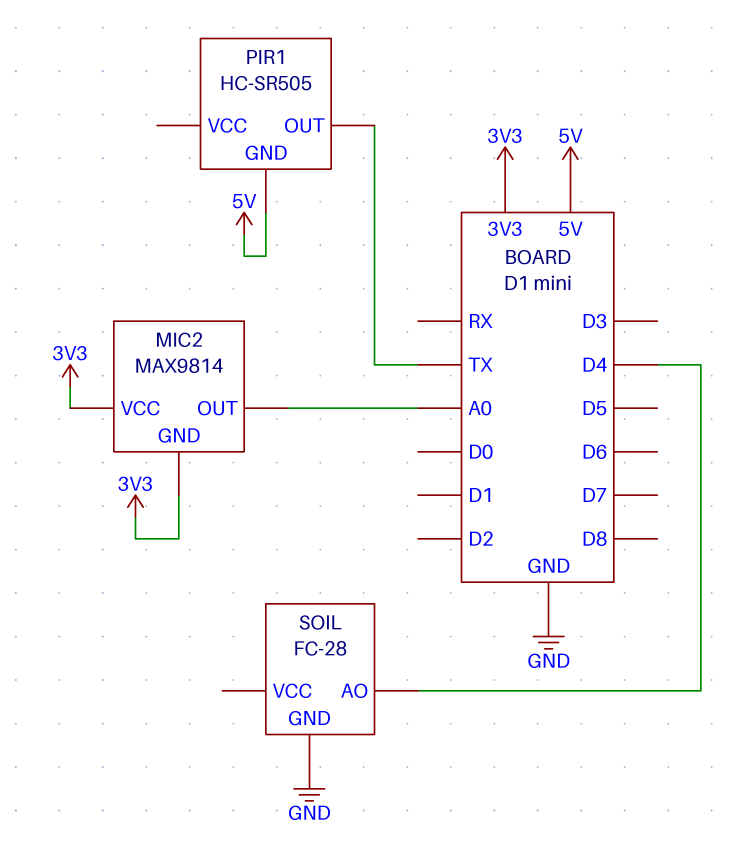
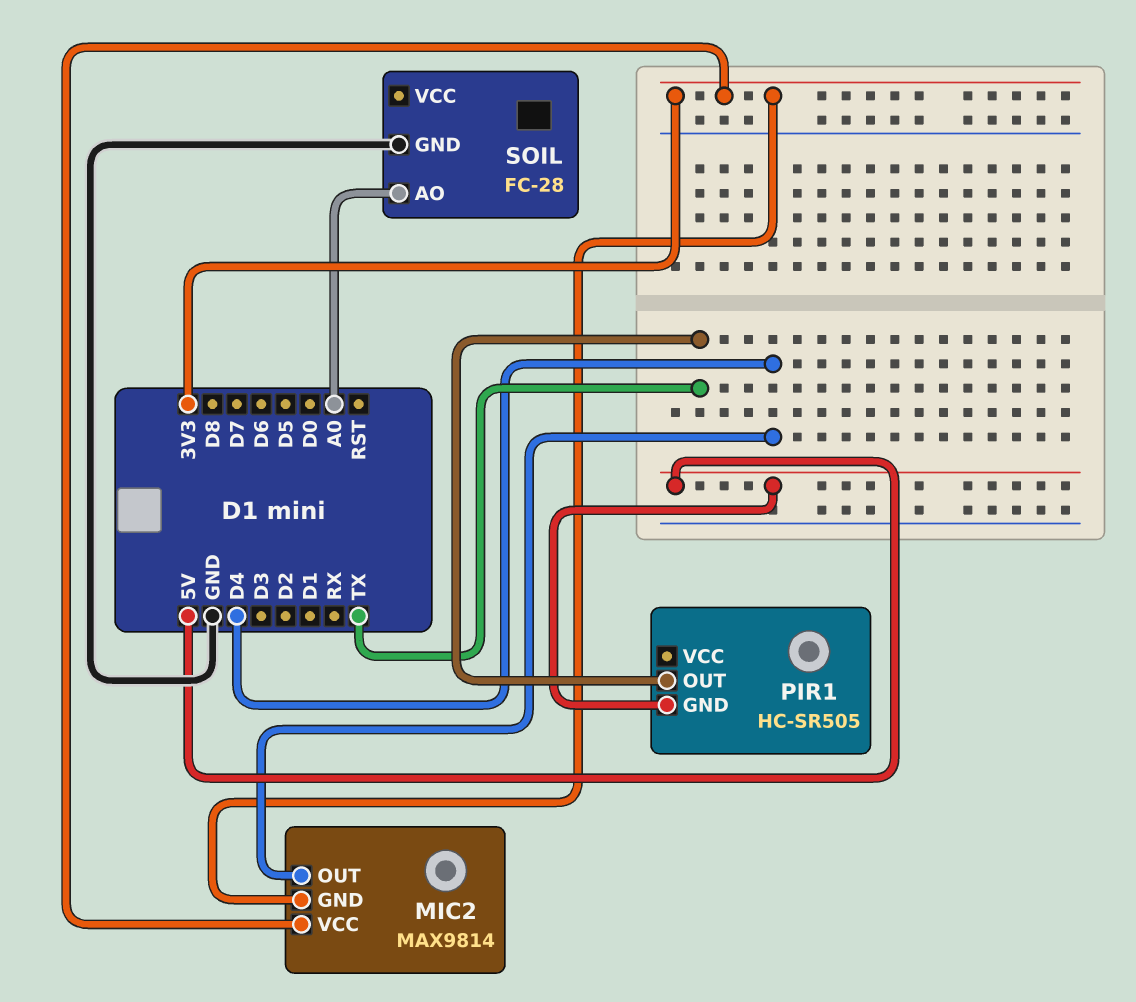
MIC2 pin OUT: A0 -> D4
SOIL pin AO: D4 -> A0

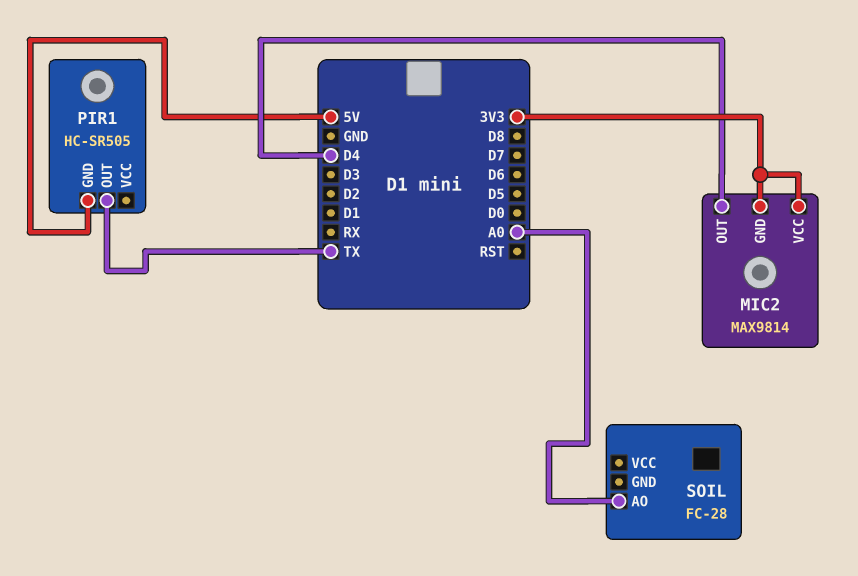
SOIL pin GND: GND -> none

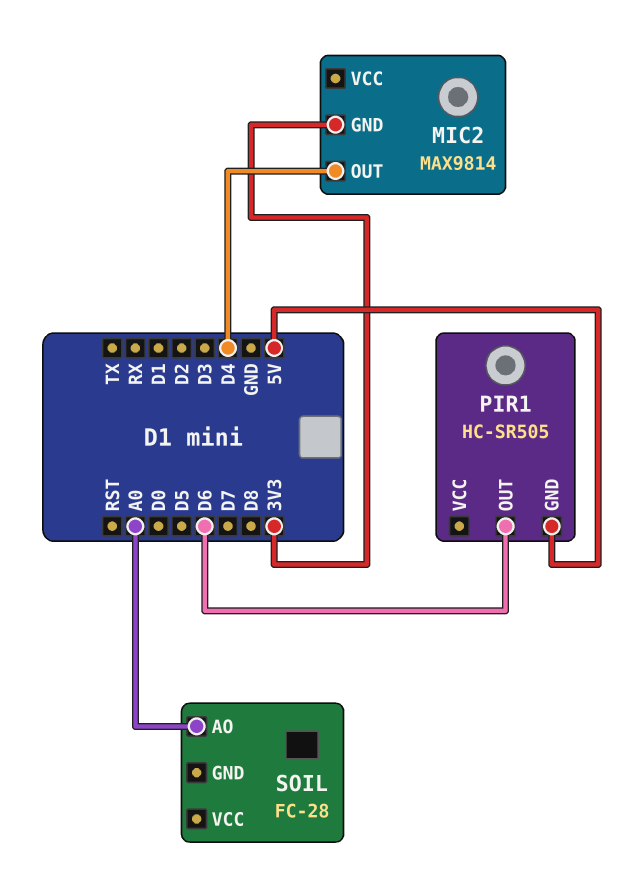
MIC2 pin VCC: 3V3 -> none
PIR1 pin OUT: TX -> D6

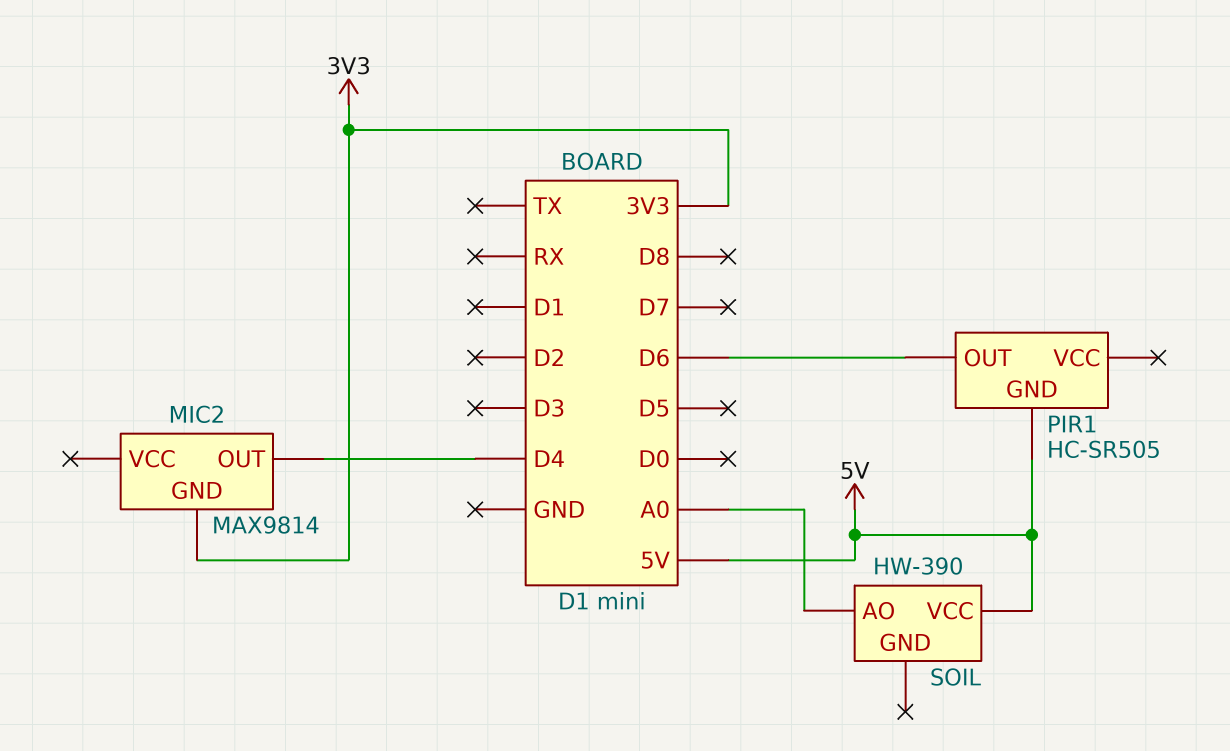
SOIL: FC-28 -> HW-390
SOIL pin VCC: none -> 5V

